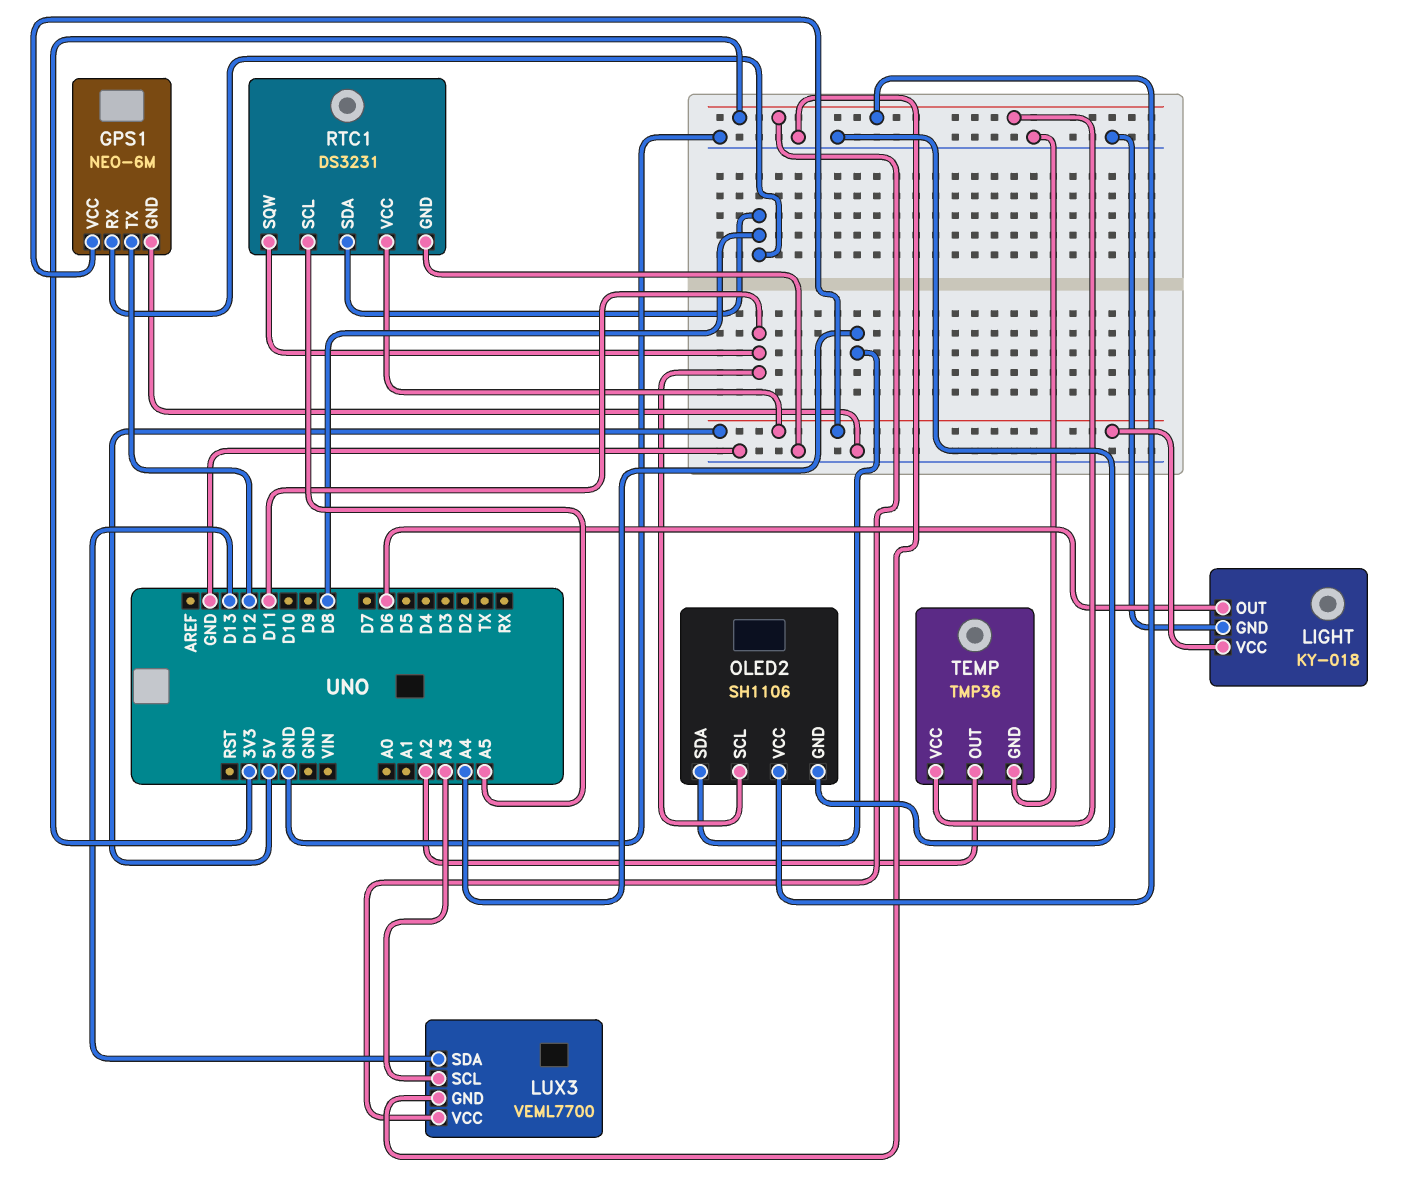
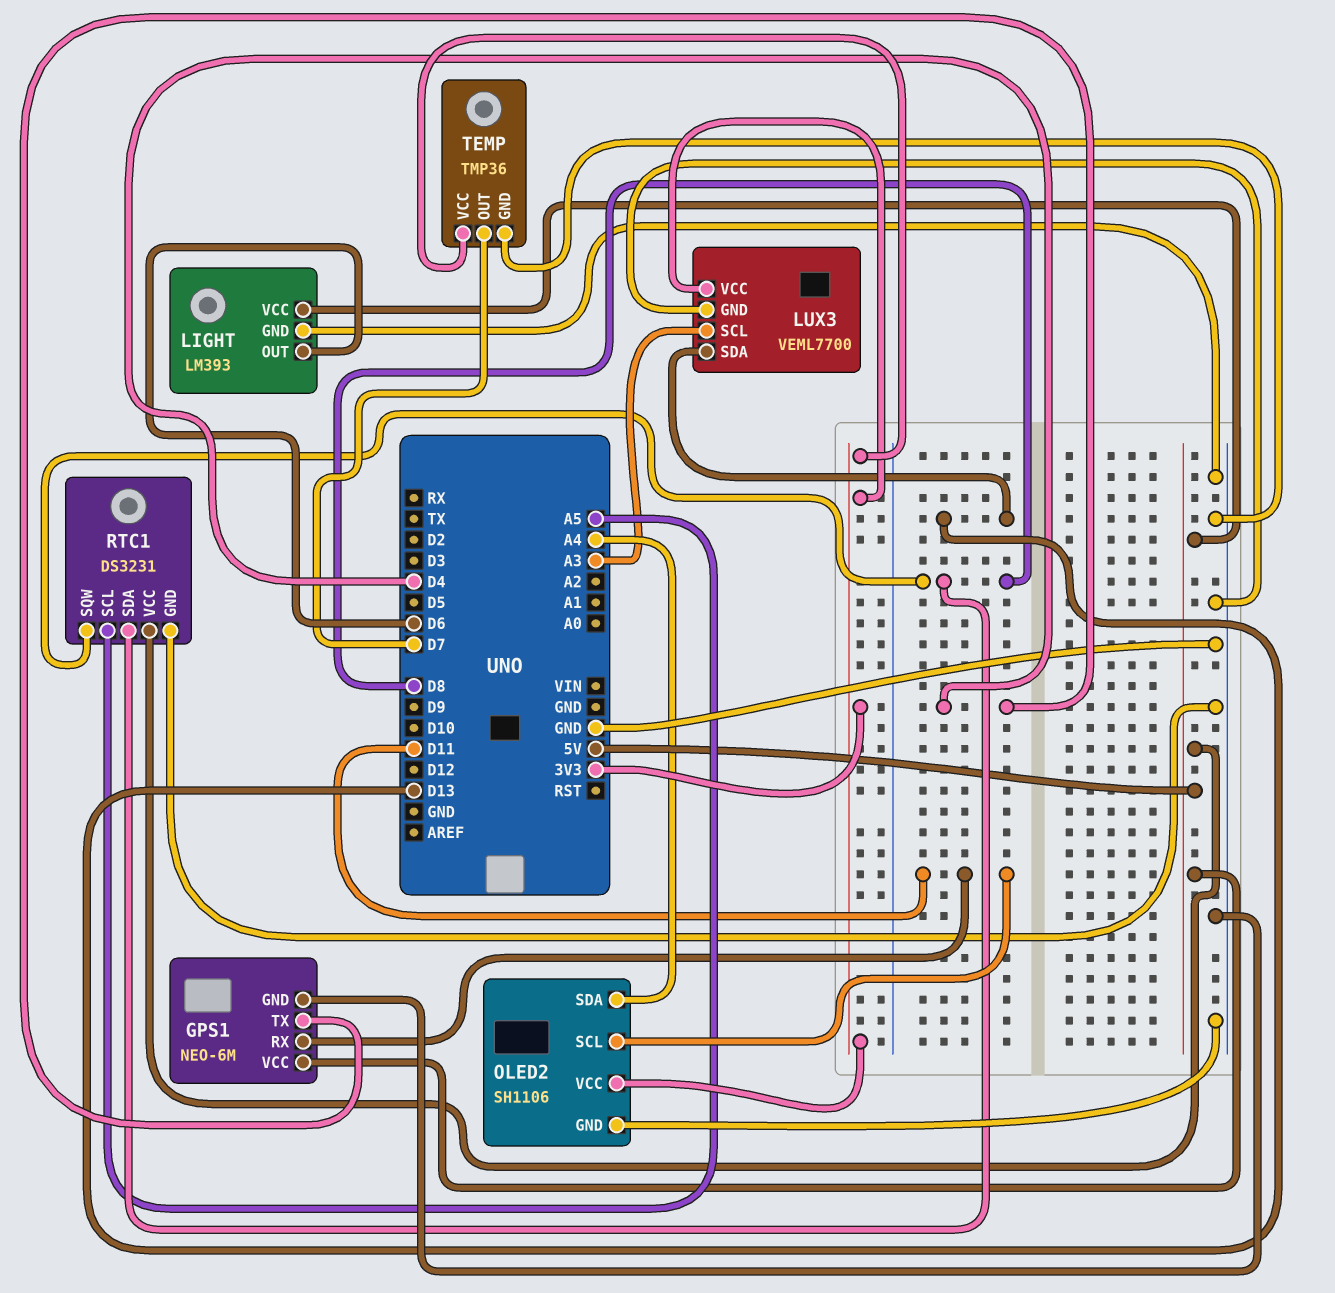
GPS1 pin RX: D8 -> D11
GPS1 pin TX: D12 -> D4
LIGHT: KY-018 -> LM393
RTC1 pin SQW: D11 -> D8
TEMP pin OUT: A2 -> D7

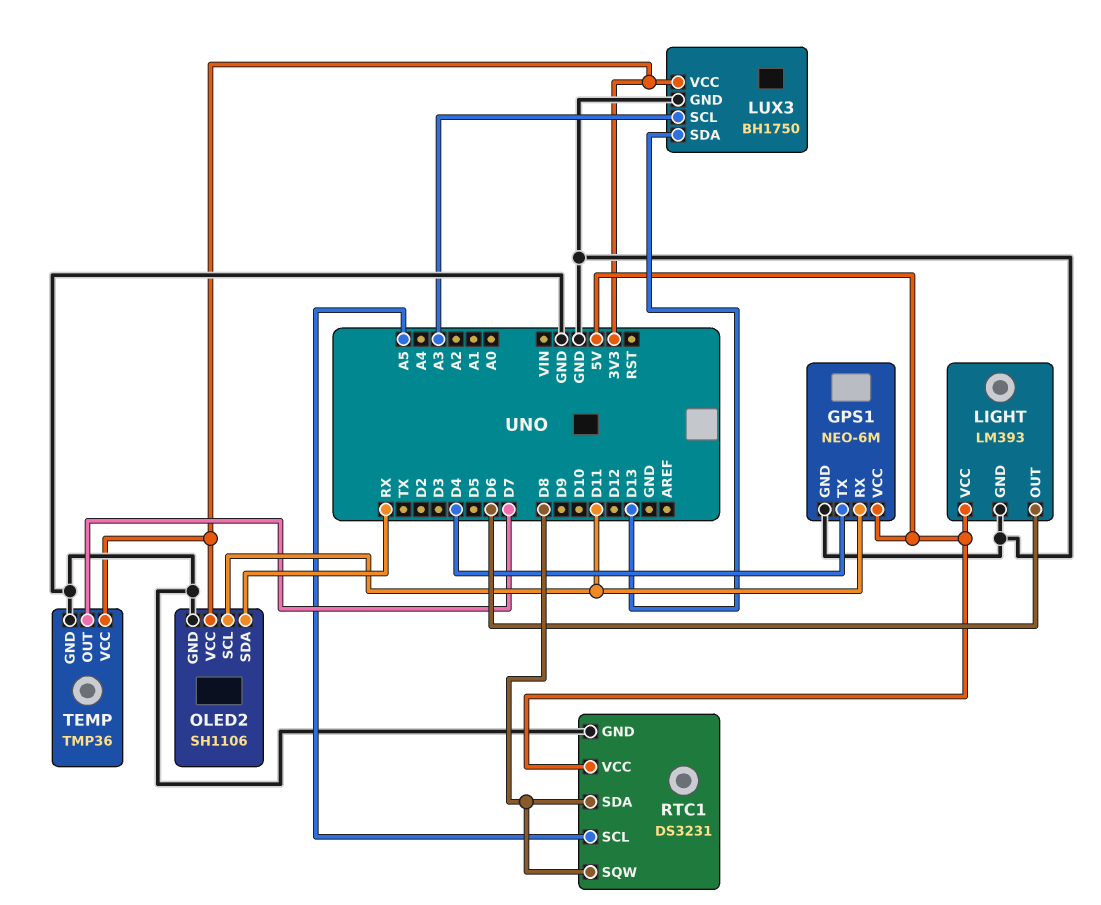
LUX3: VEML7700 -> BH1750
OLED2 pin SDA: A4 -> RX

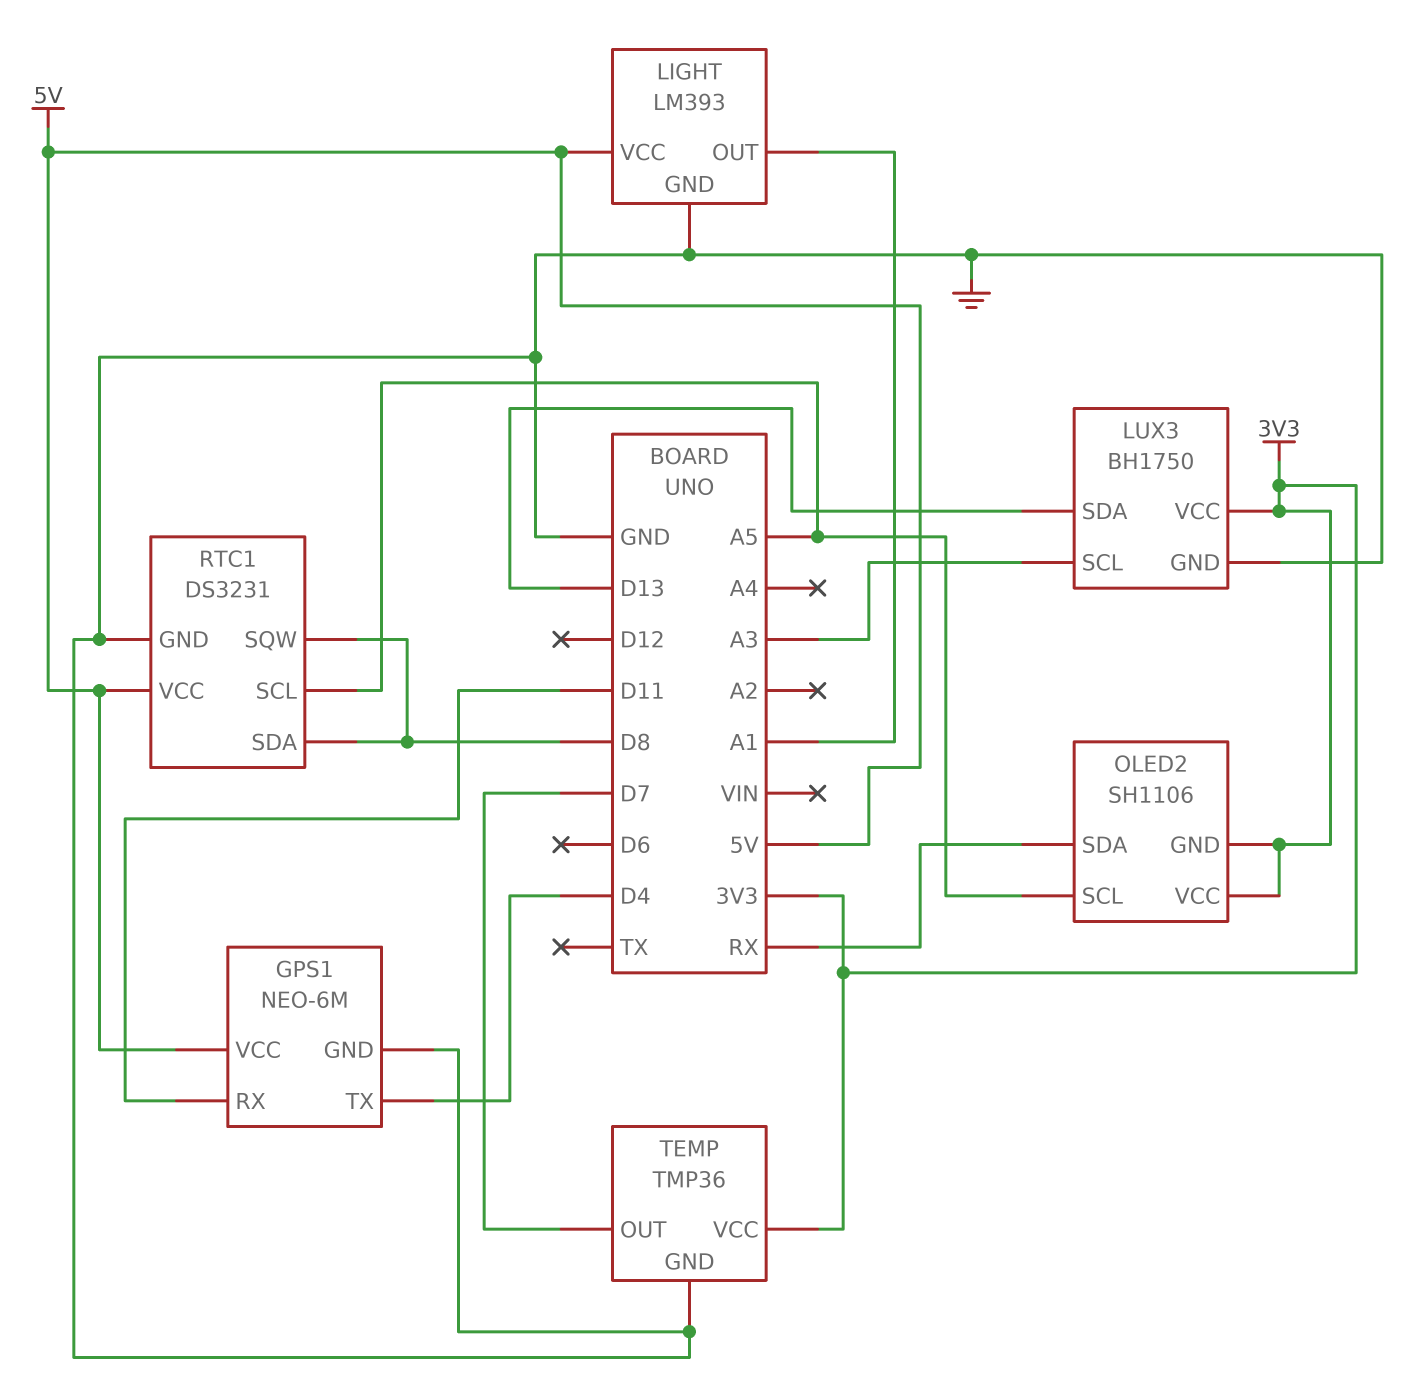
LIGHT pin OUT: D6 -> A1
OLED2 pin GND: GND -> 3V3
OLED2 pin SCL: D11 -> A5

